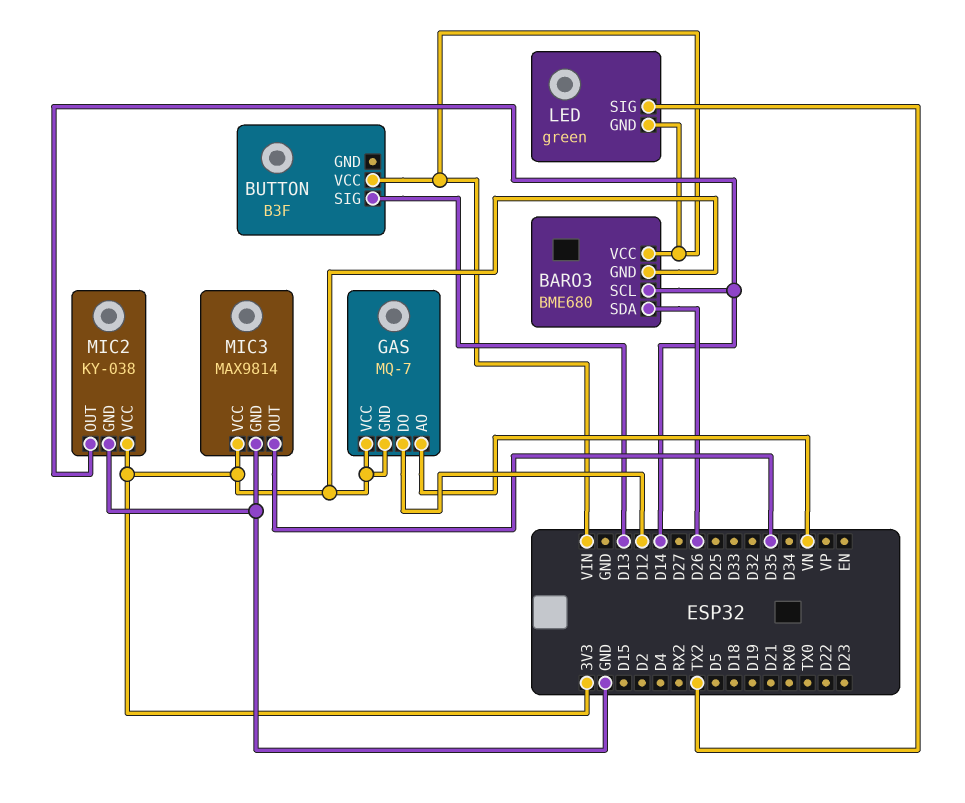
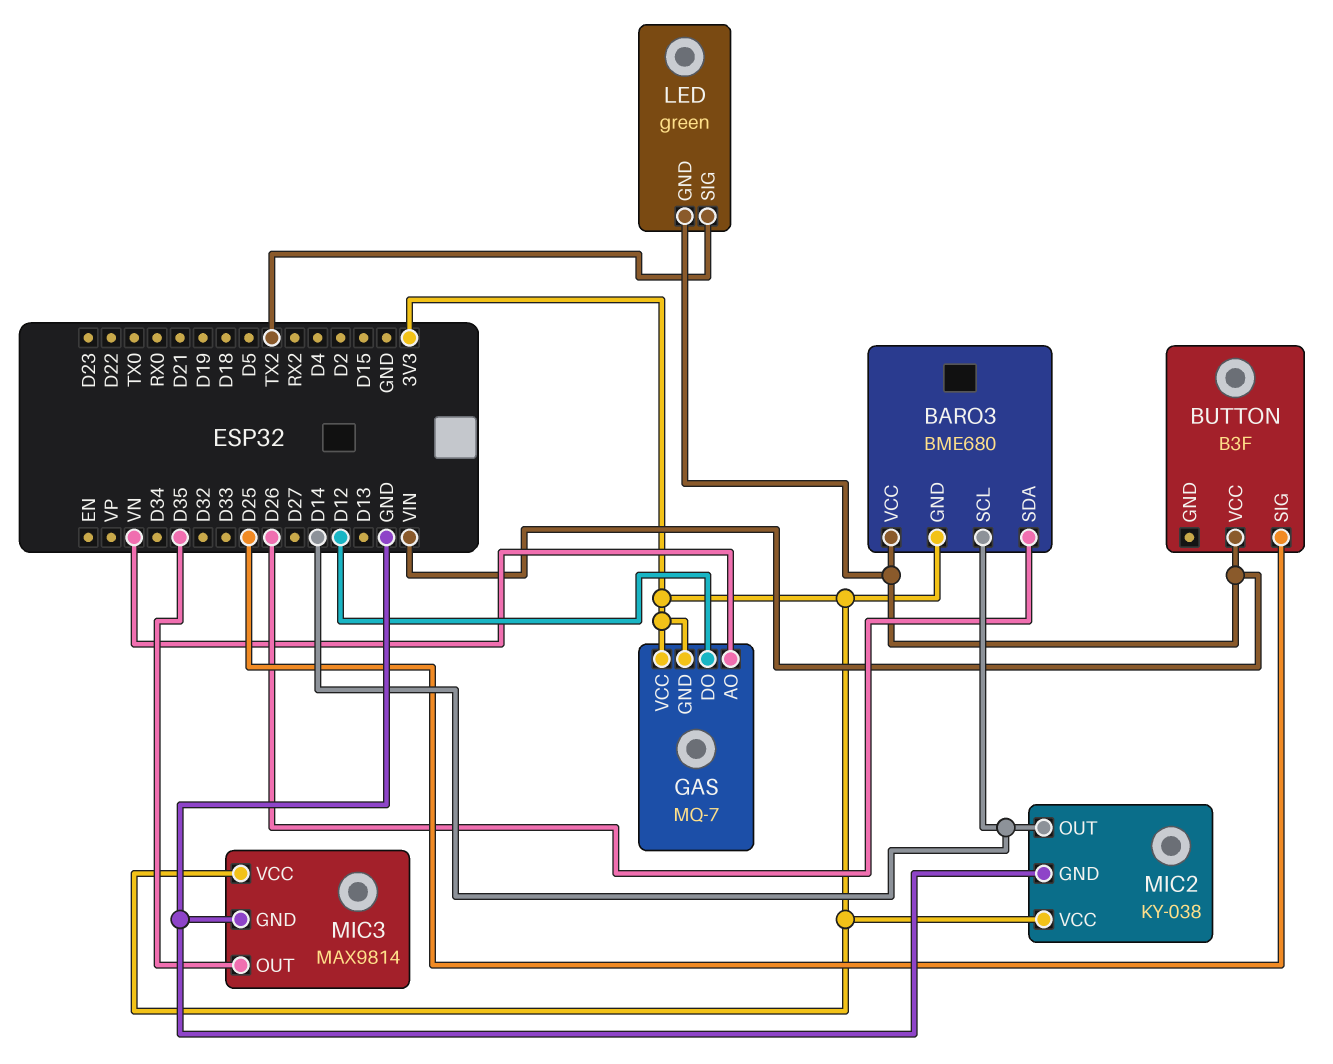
BUTTON pin SIG: D13 -> D25

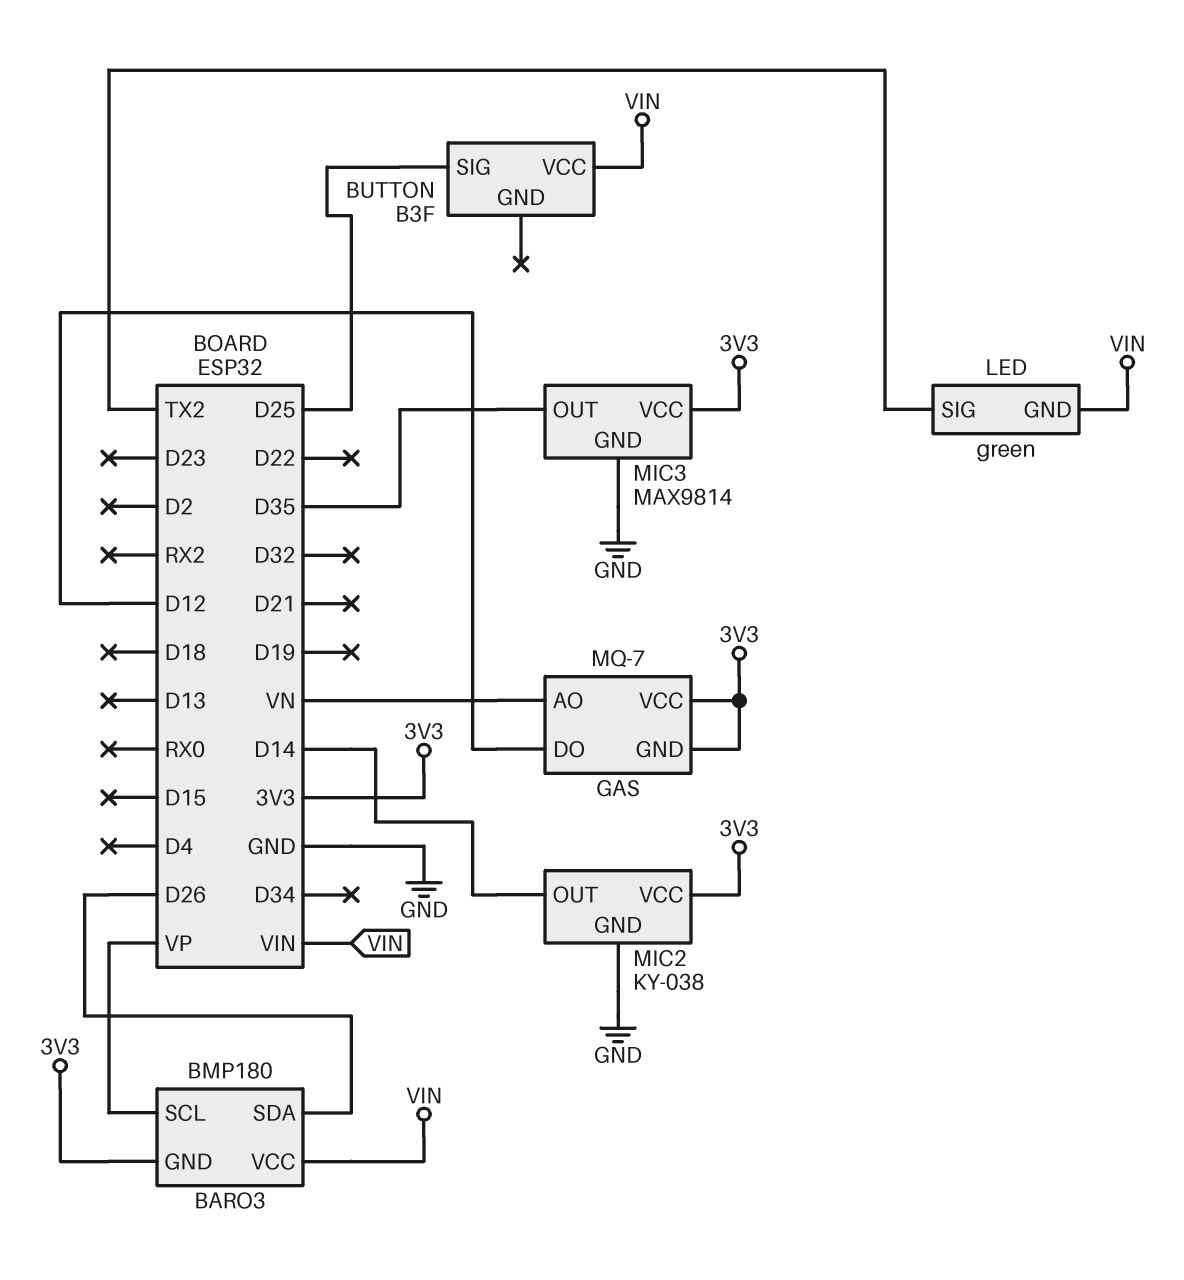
BARO3: BME680 -> BMP180
BARO3 pin SCL: D14 -> VP

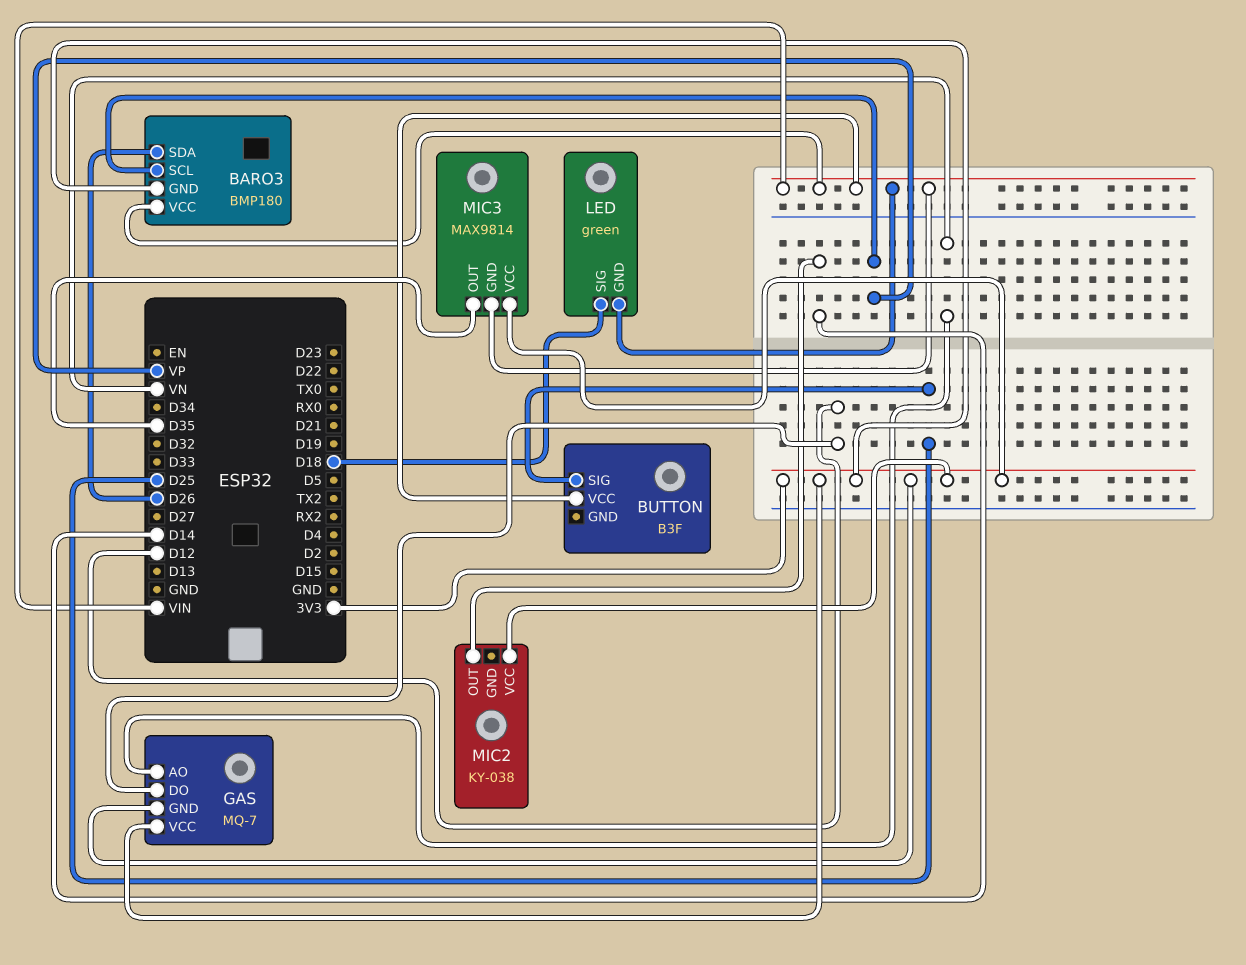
LED pin SIG: TX2 -> D18
MIC2 pin GND: GND -> none
MIC3 pin GND: GND -> VIN

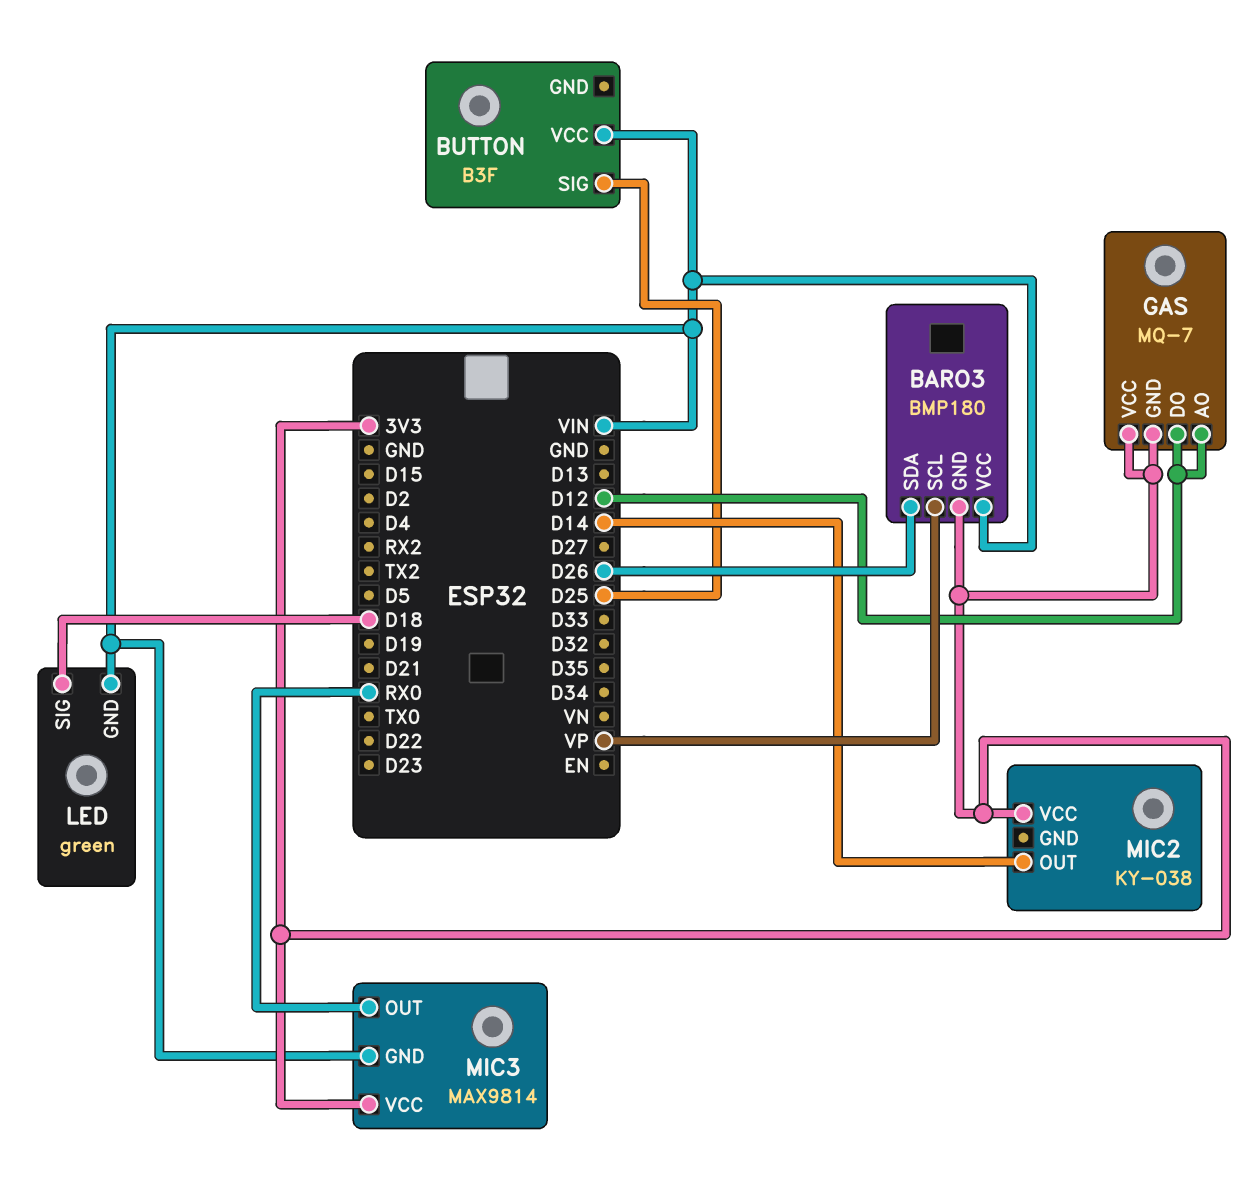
GAS pin AO: VN -> D12
MIC3 pin OUT: D35 -> RX0

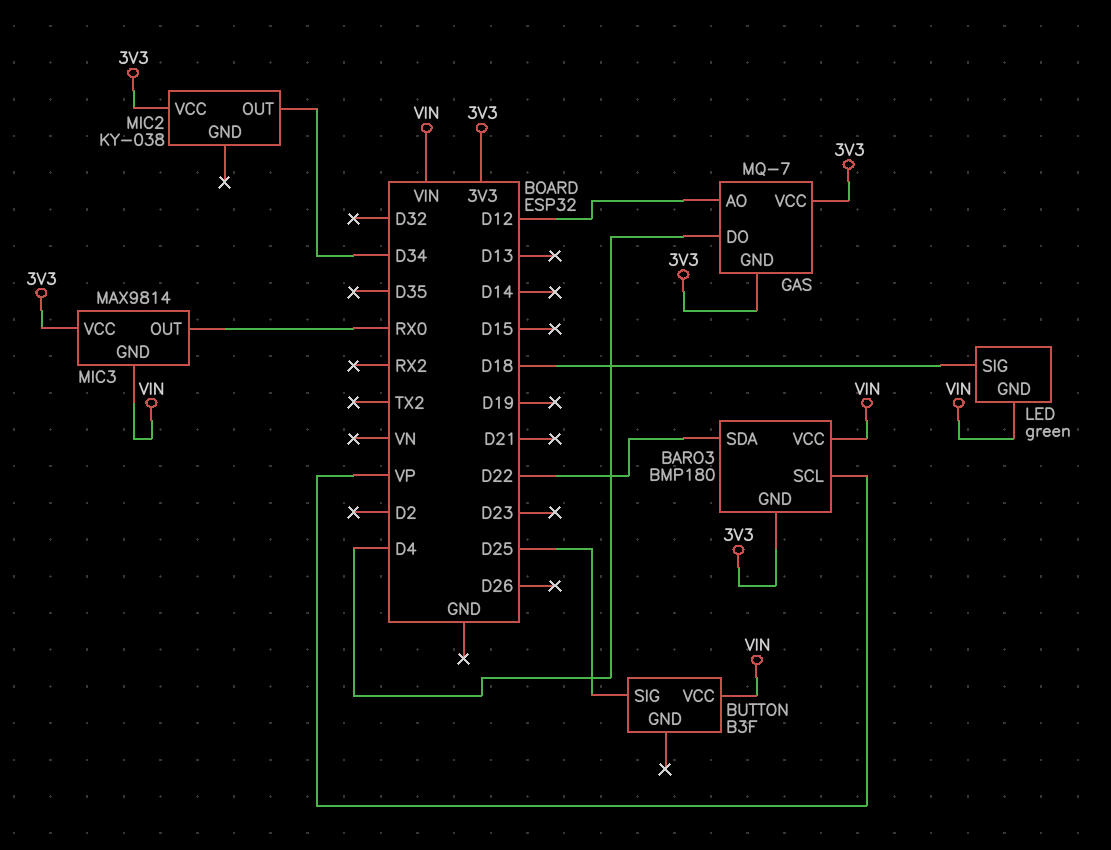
BARO3 pin SDA: D26 -> D22
GAS pin DO: D12 -> D4
MIC2 pin OUT: D14 -> D34

